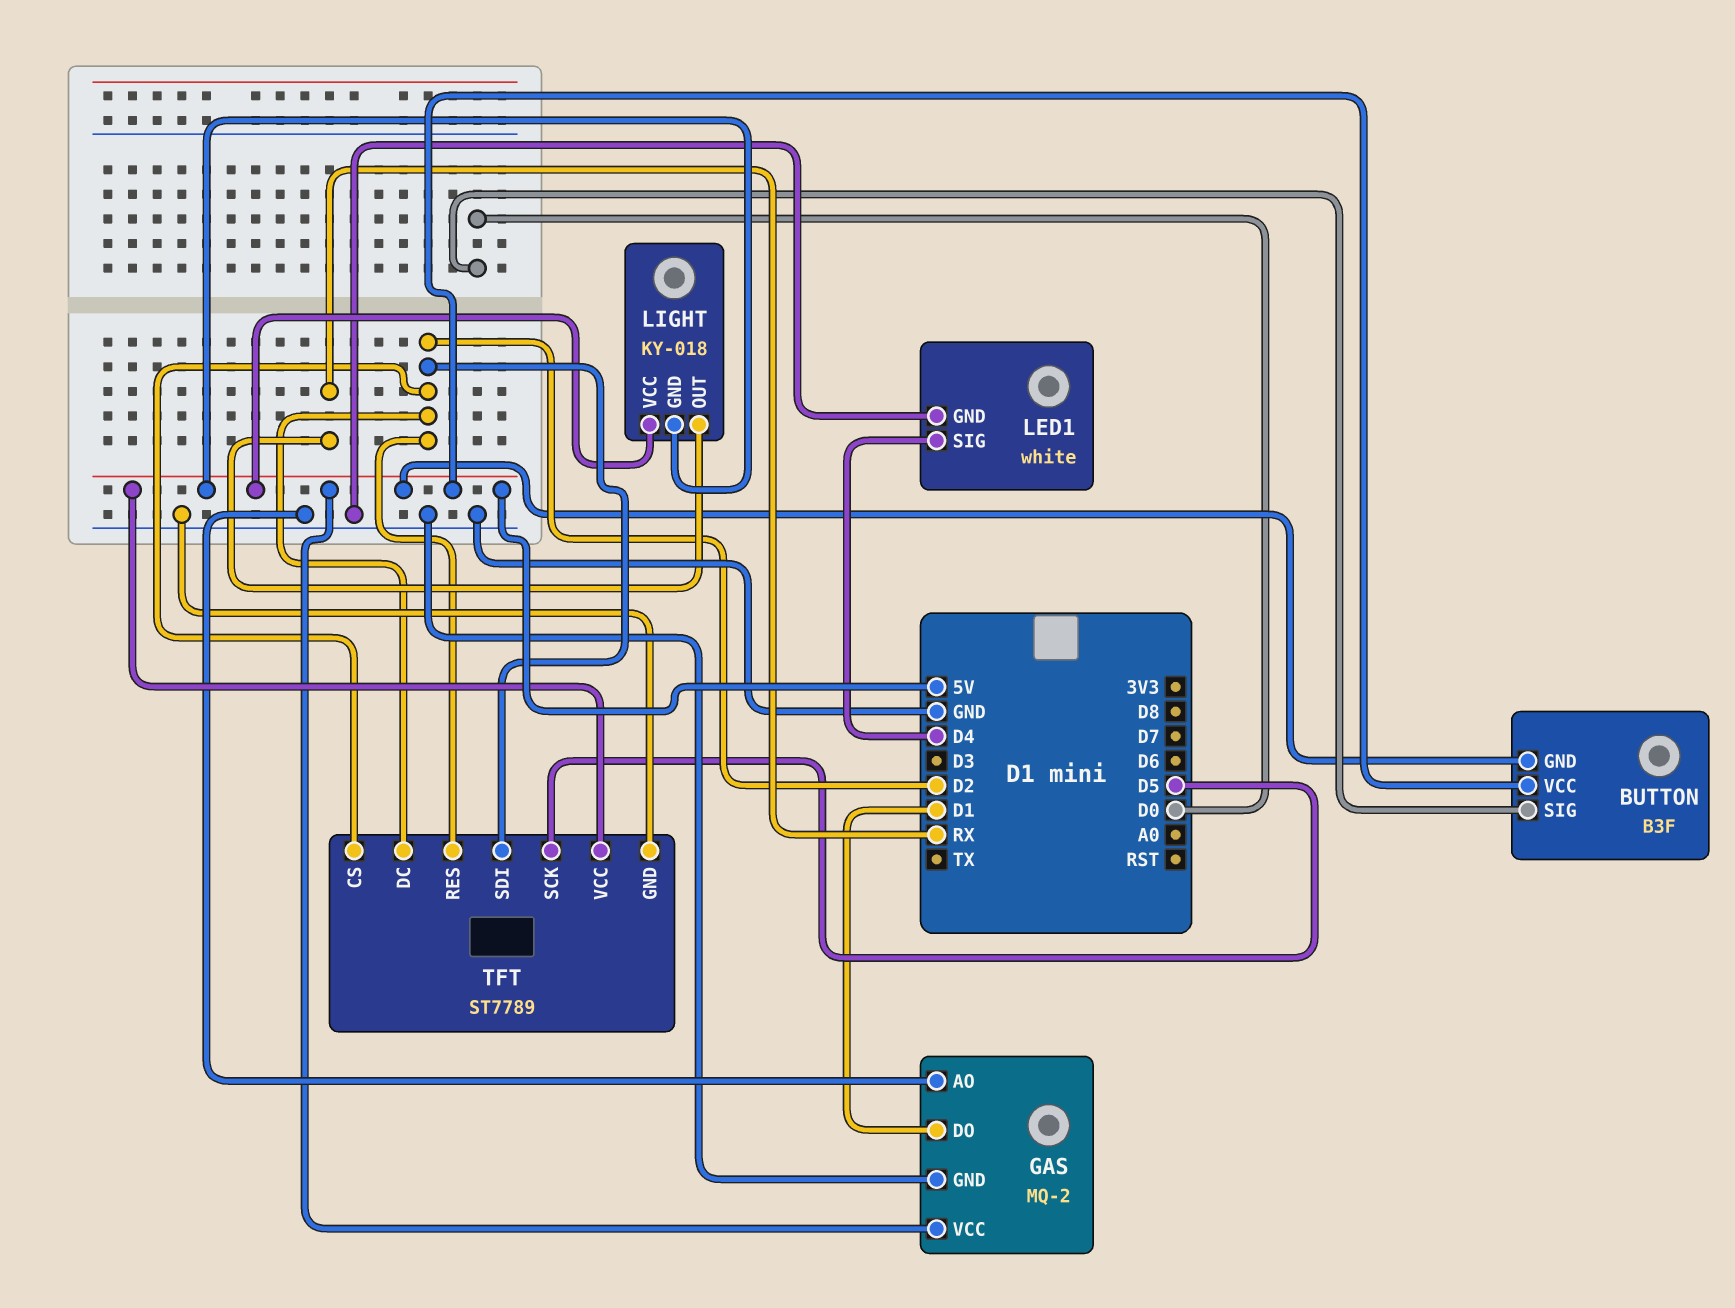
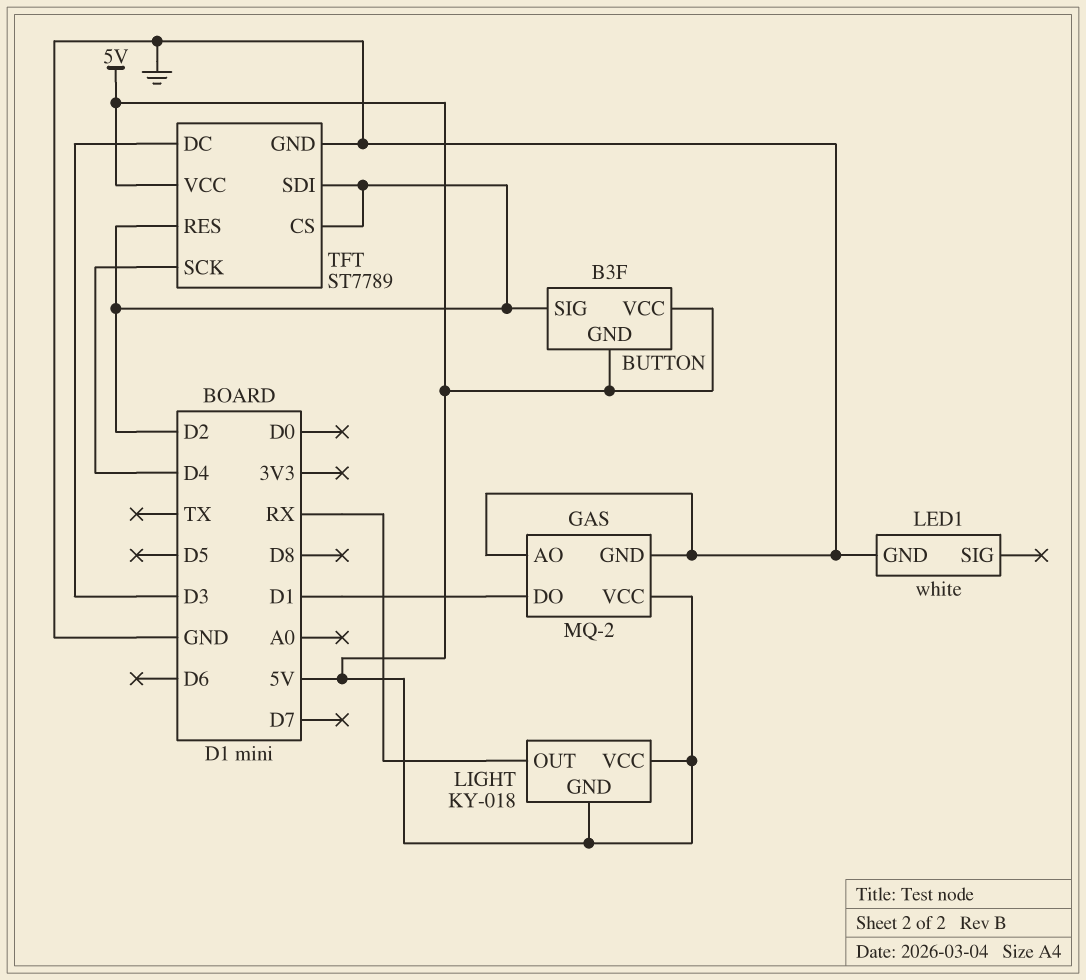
BUTTON pin SIG: D0 -> D2
LED1 pin SIG: D4 -> none
TFT pin DC: D2 -> D3
TFT pin SCK: D5 -> D4

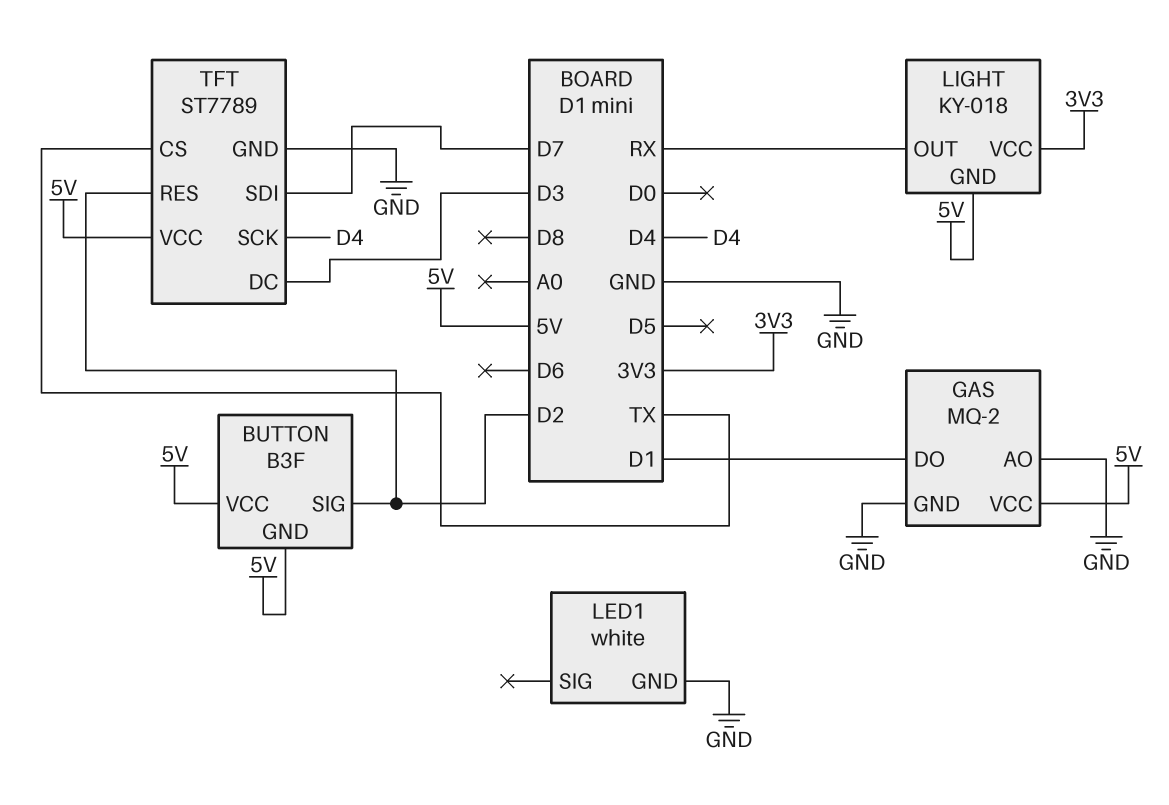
LIGHT pin VCC: 5V -> 3V3
TFT pin CS: D2 -> TX
TFT pin SDI: D2 -> D7

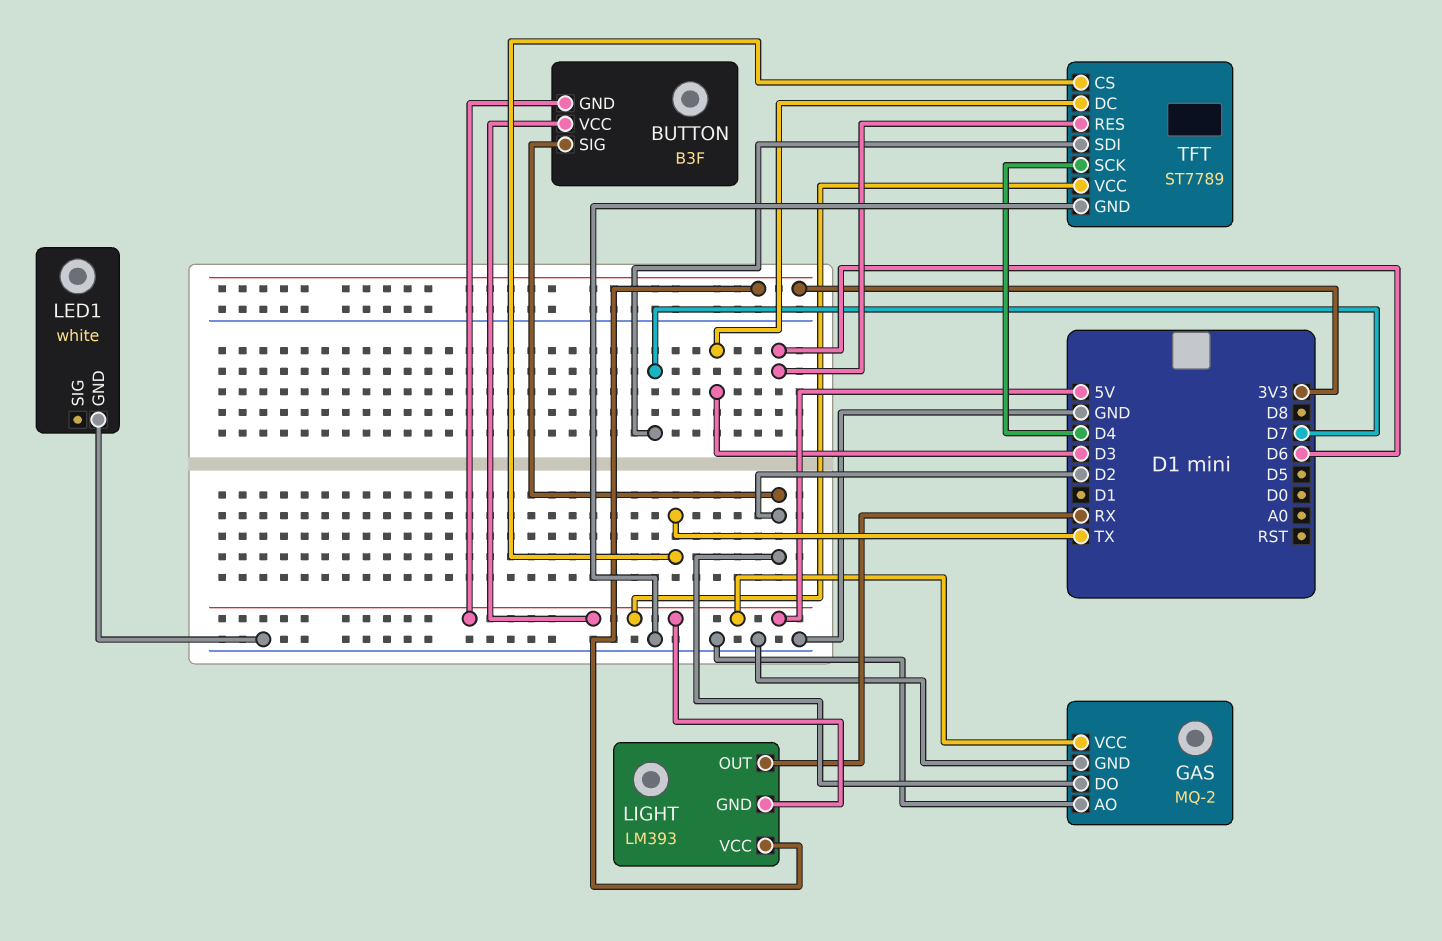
GAS pin DO: D1 -> D2
LIGHT: KY-018 -> LM393
TFT pin RES: D2 -> D6

